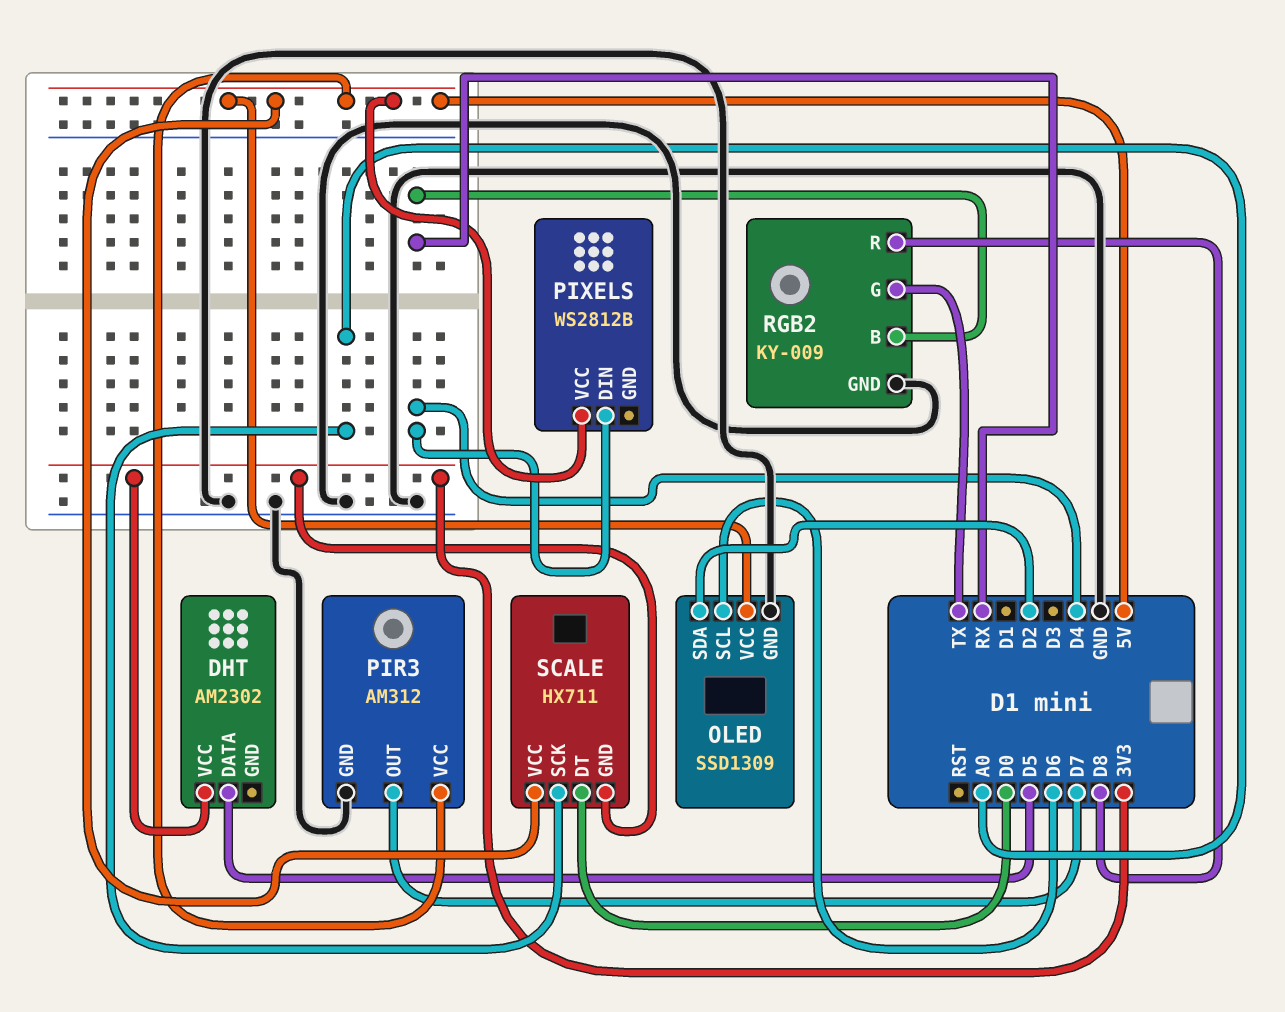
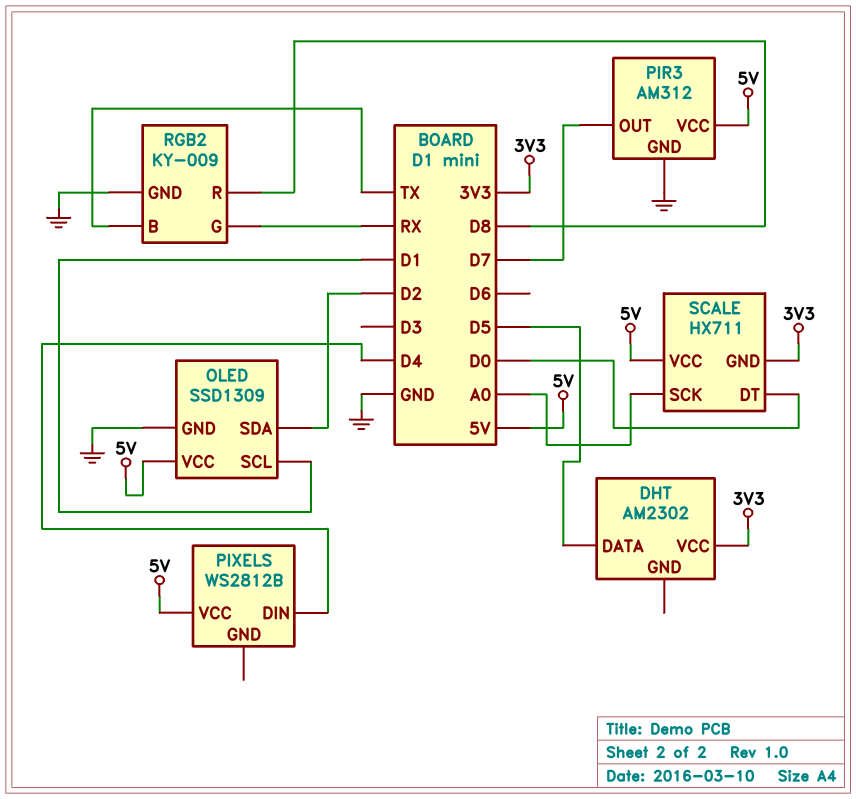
OLED pin SCL: D6 -> D1
RGB2 pin B: RX -> TX
RGB2 pin G: TX -> RX

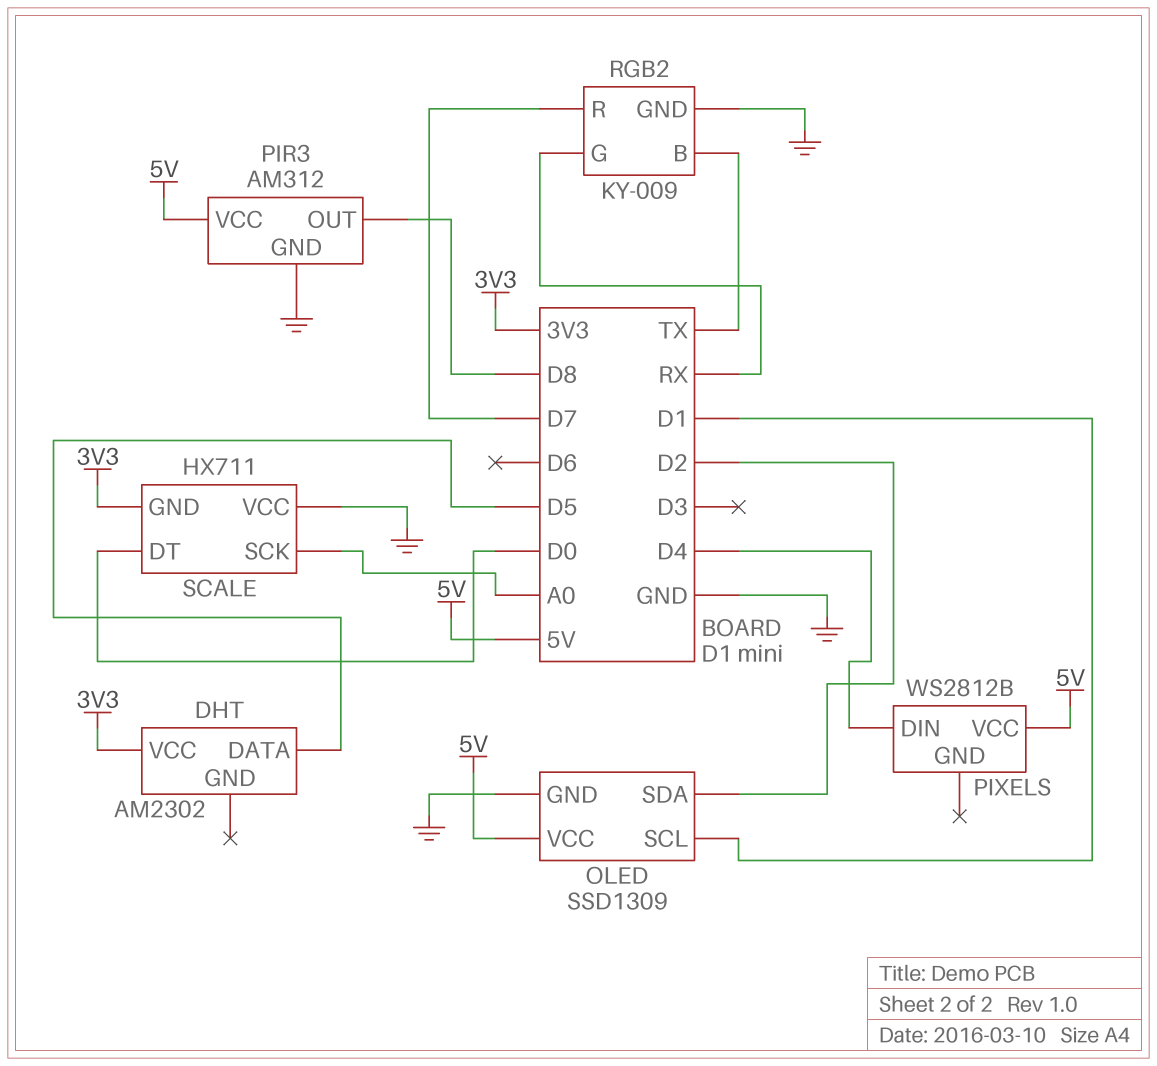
PIR3 pin OUT: D7 -> D8
RGB2 pin R: D8 -> D7
SCALE pin VCC: 5V -> GND

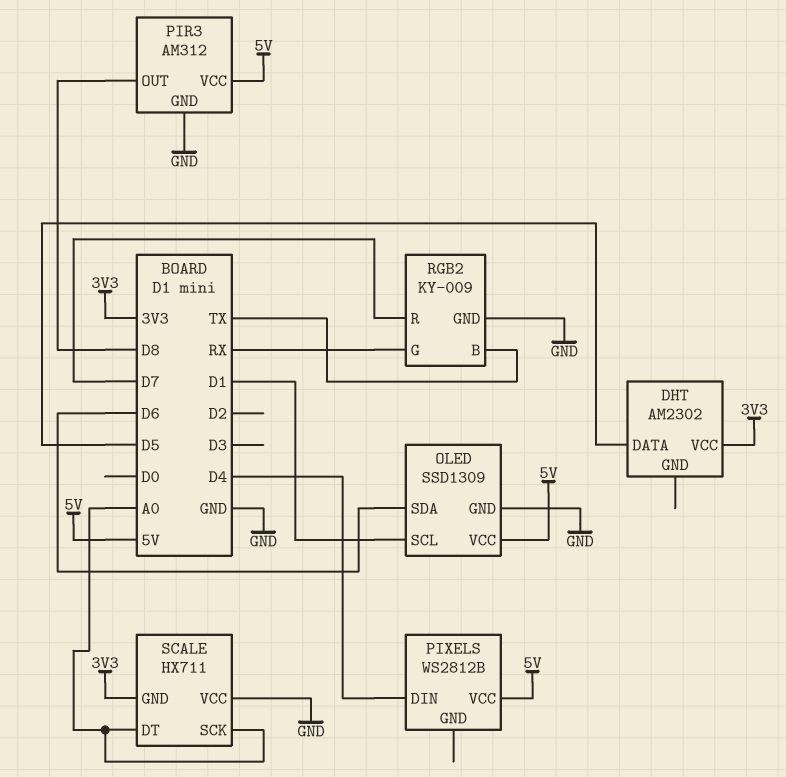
OLED pin SDA: D2 -> D6
SCALE pin DT: D0 -> A0

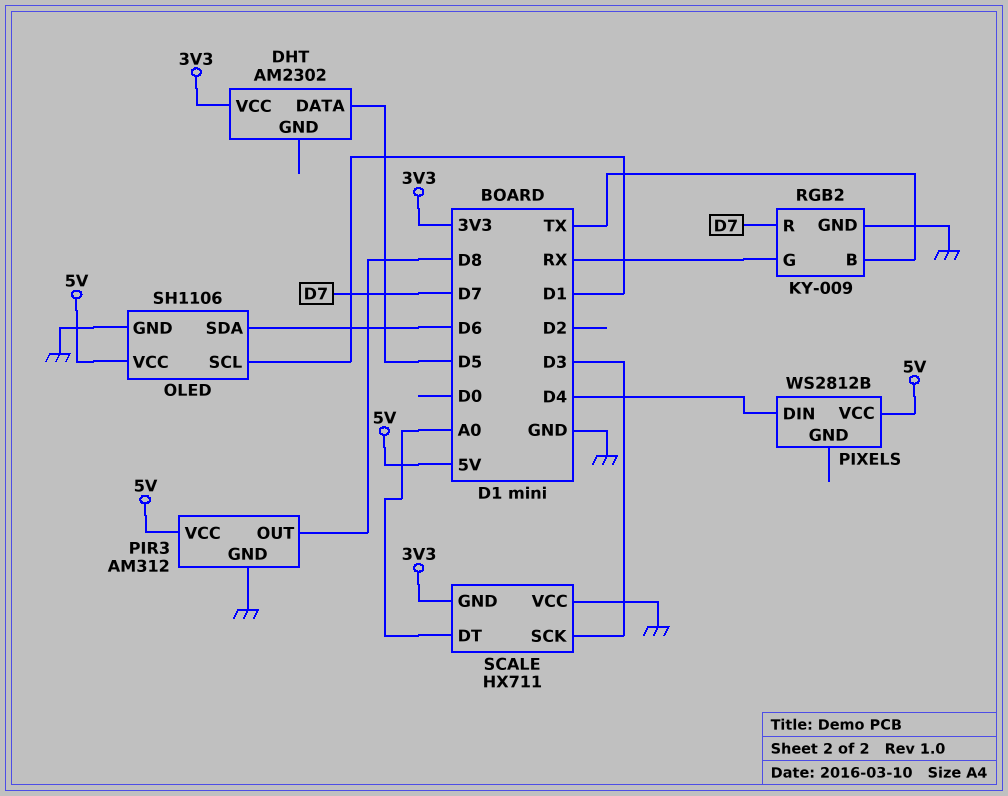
OLED: SSD1309 -> SH1106
SCALE pin SCK: A0 -> D3

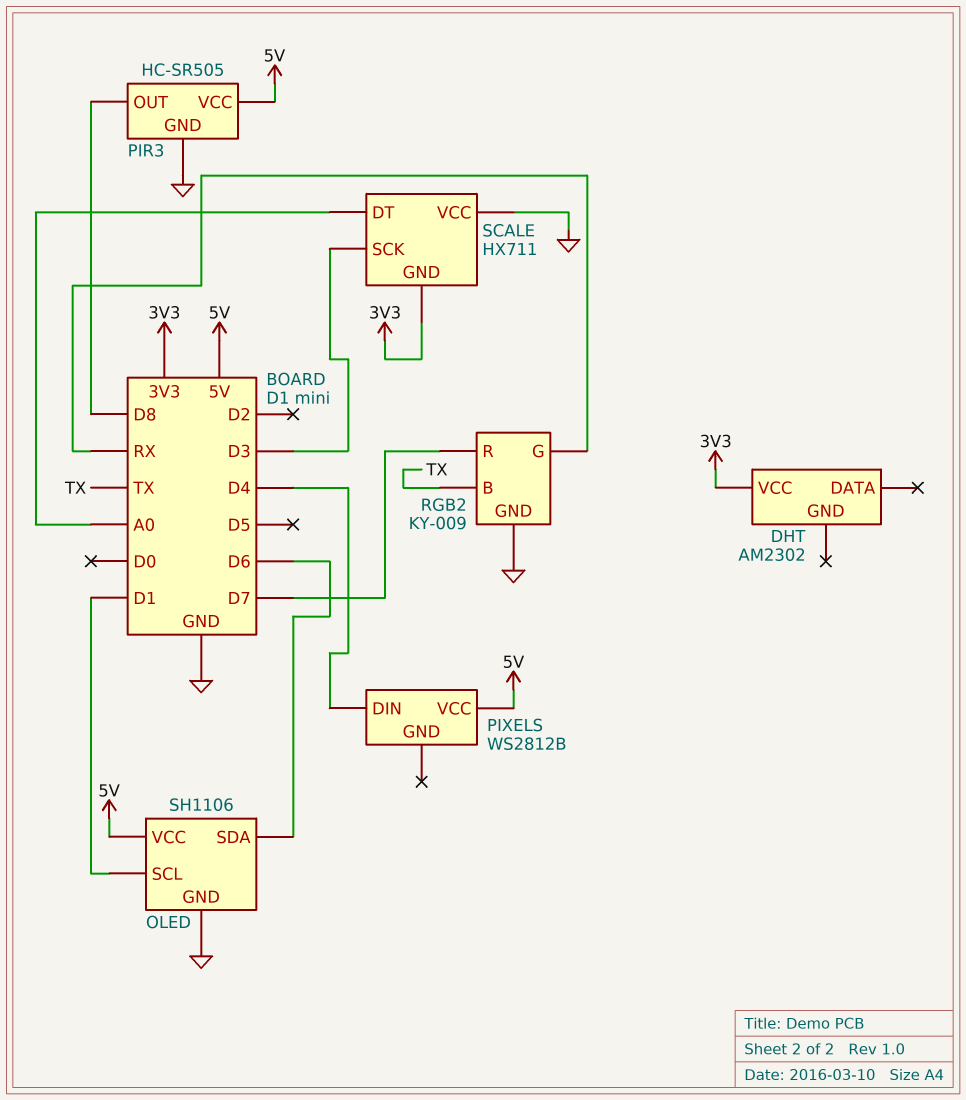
DHT pin DATA: D5 -> none
PIR3: AM312 -> HC-SR505

